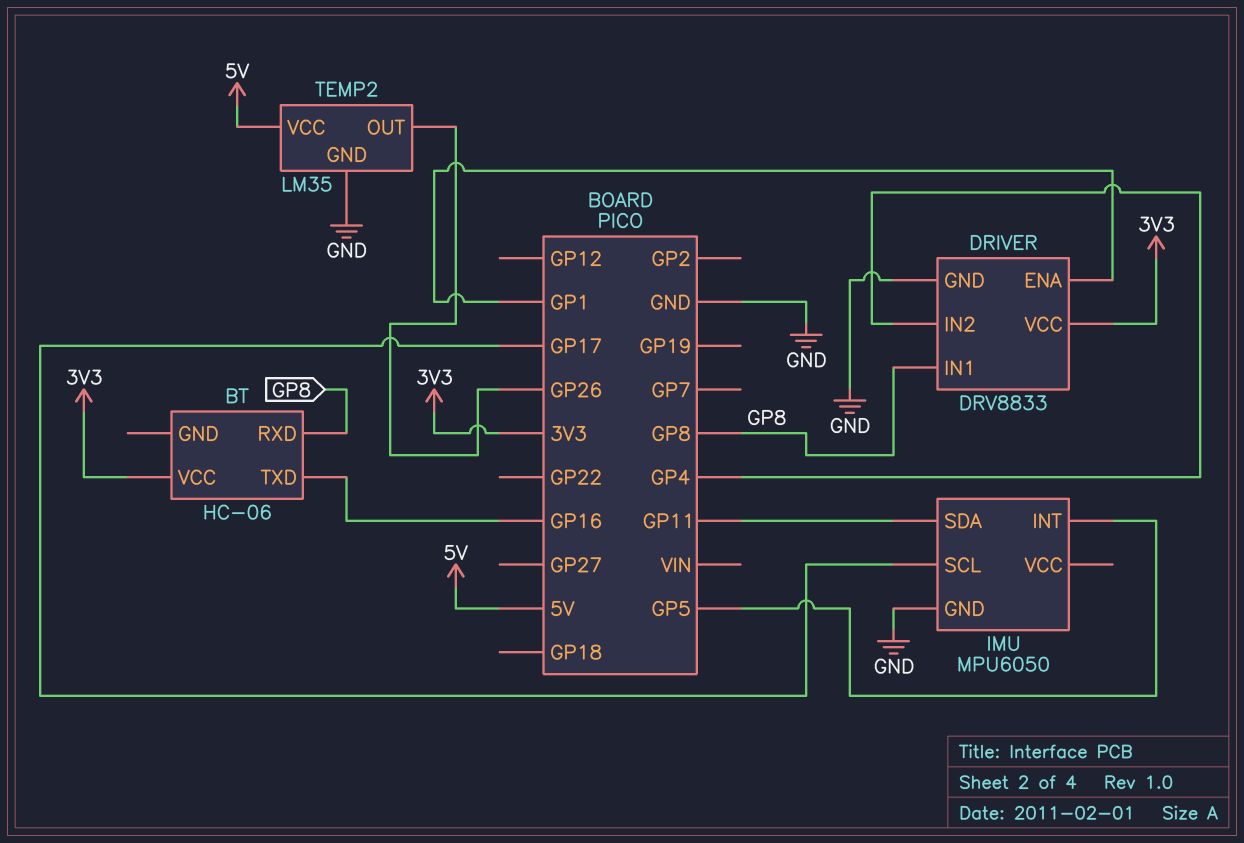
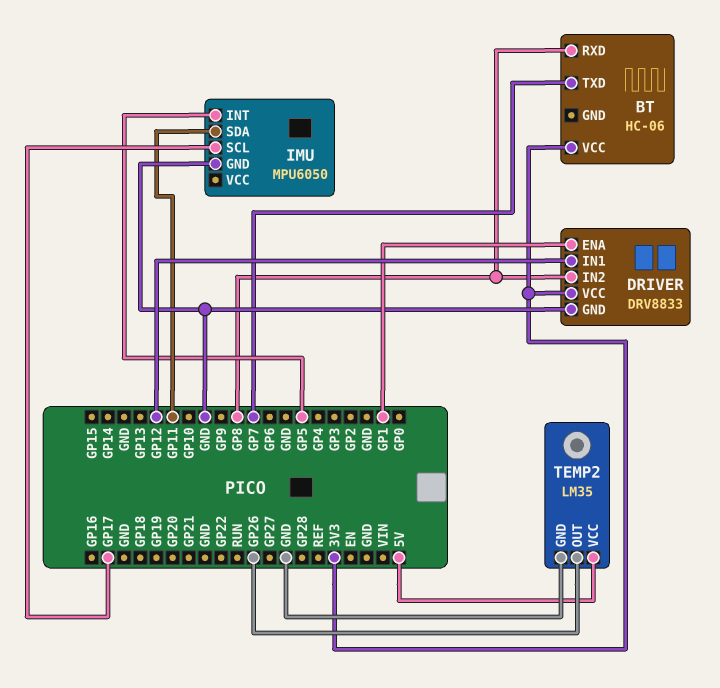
BT pin TXD: GP16 -> GP7
DRIVER pin IN1: GP8 -> GP12
DRIVER pin IN2: GP4 -> GP8

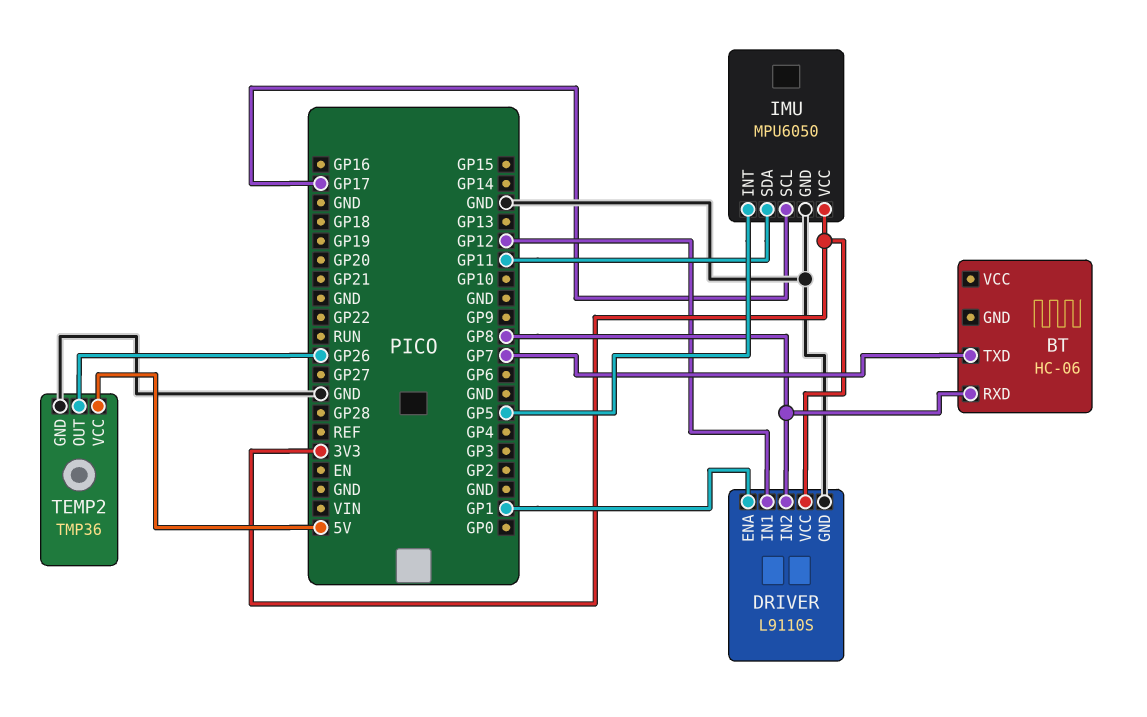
BT pin VCC: 3V3 -> none
DRIVER: DRV8833 -> L9110S
IMU pin VCC: none -> 3V3
TEMP2: LM35 -> TMP36

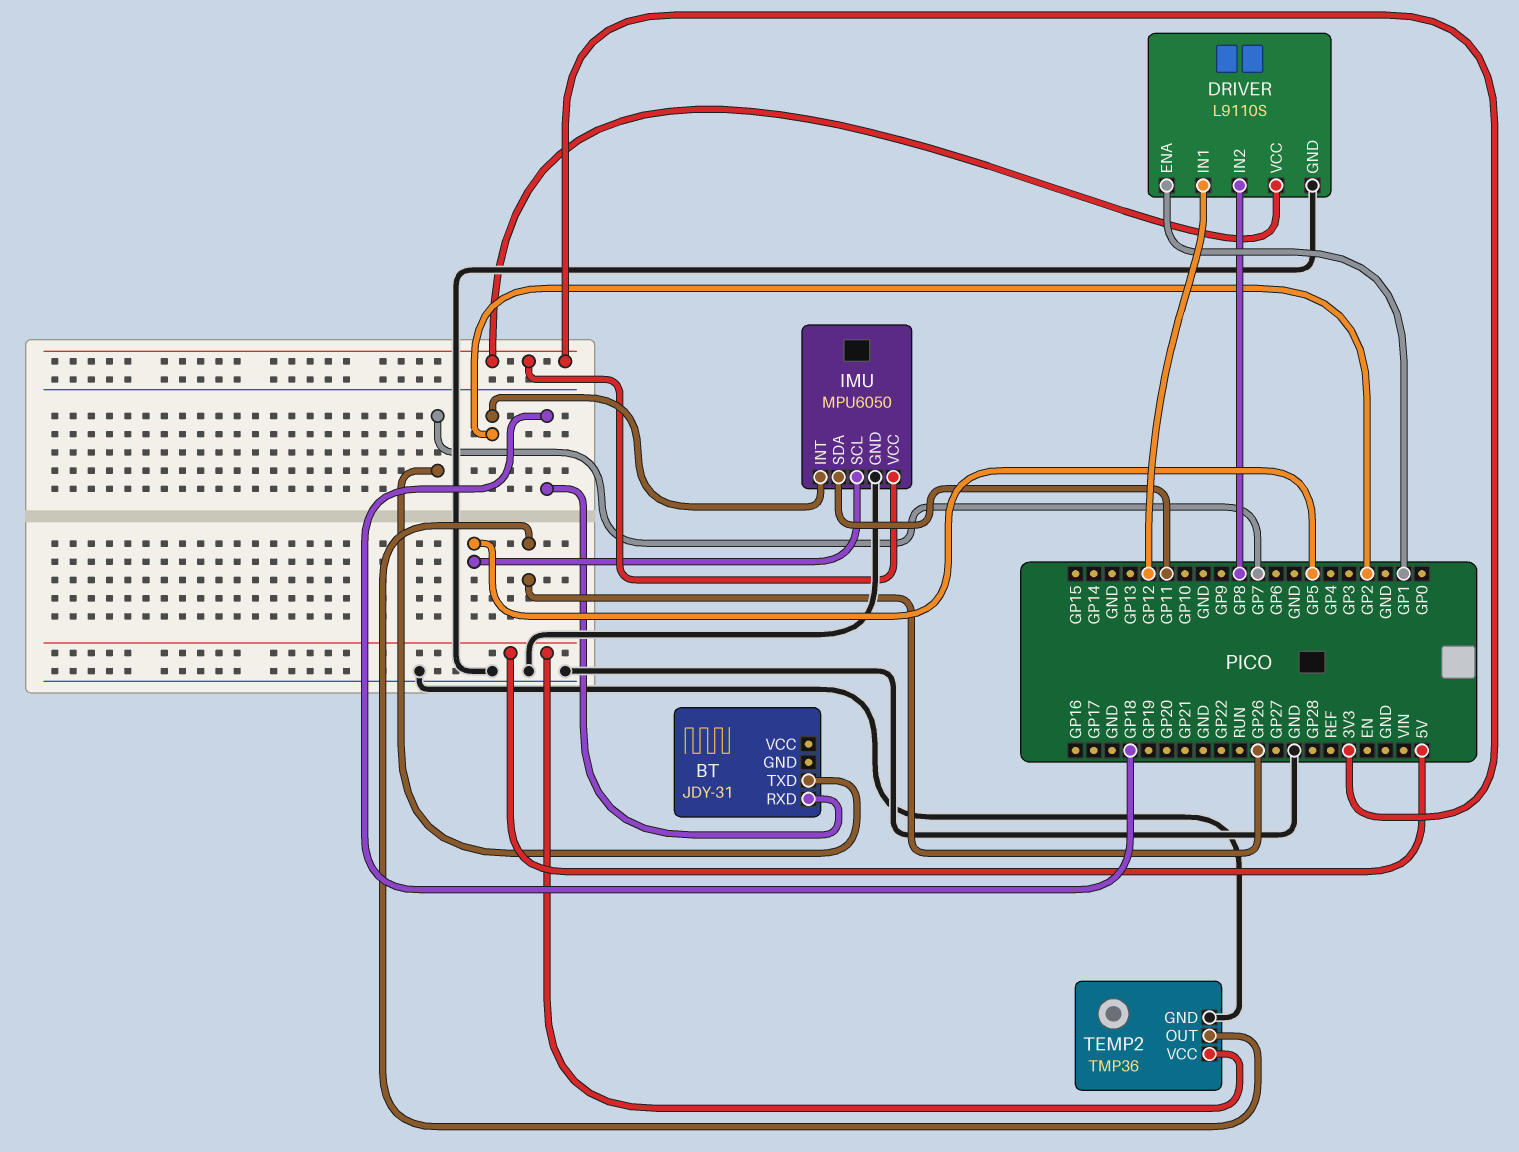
BT: HC-06 -> JDY-31
BT pin RXD: GP8 -> GP18
IMU pin INT: GP5 -> GP2
IMU pin SCL: GP17 -> GP5

